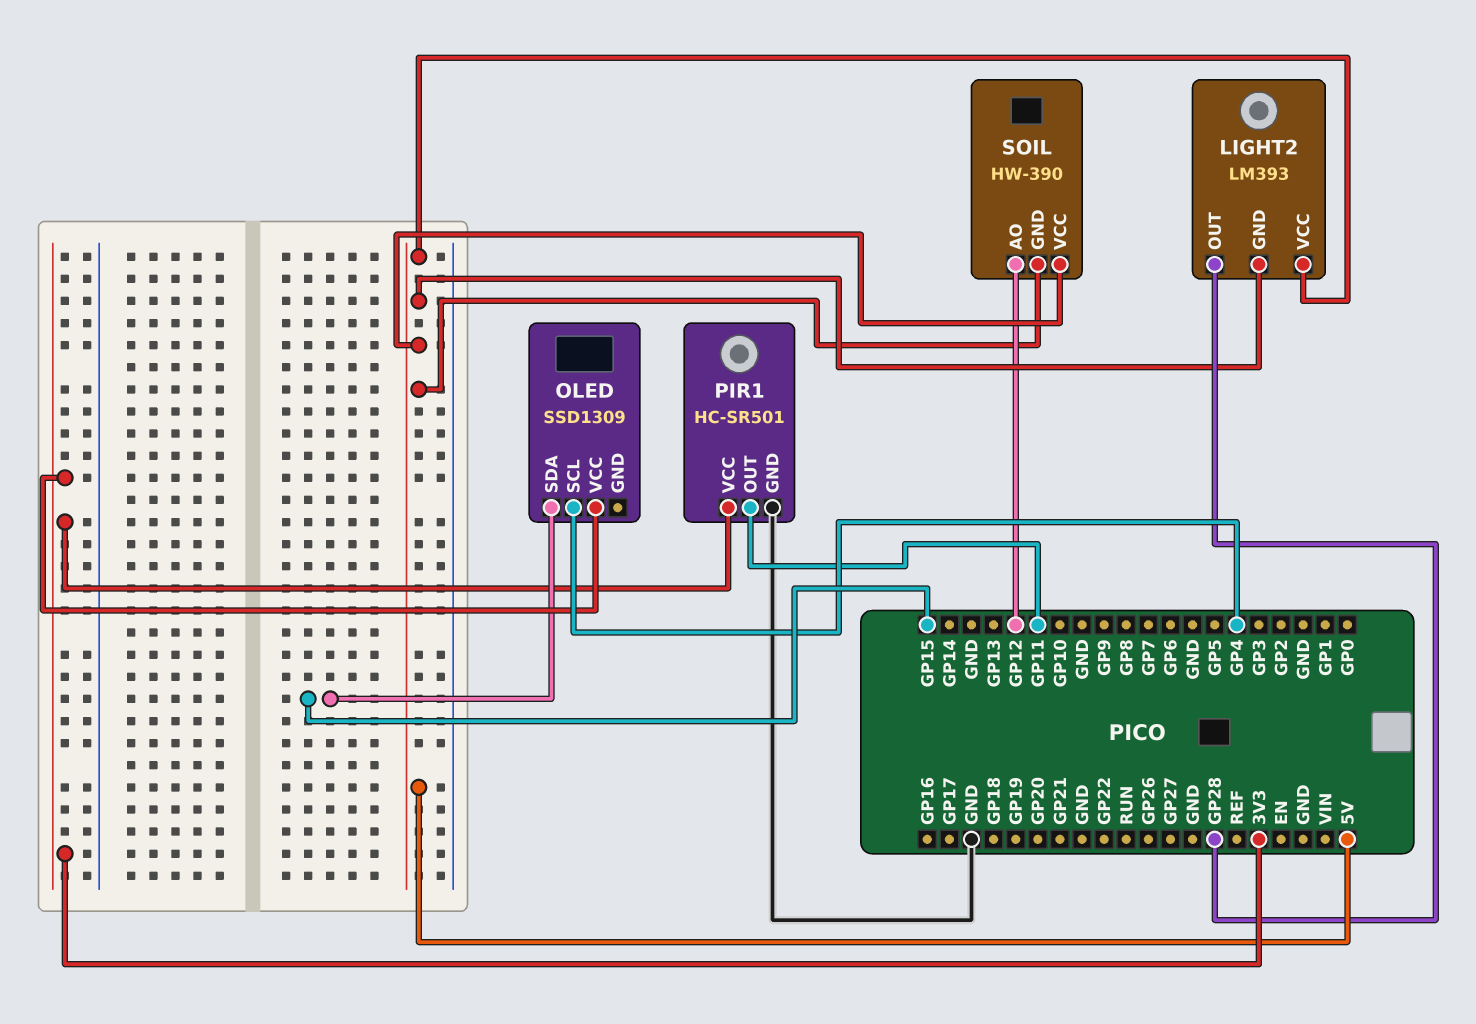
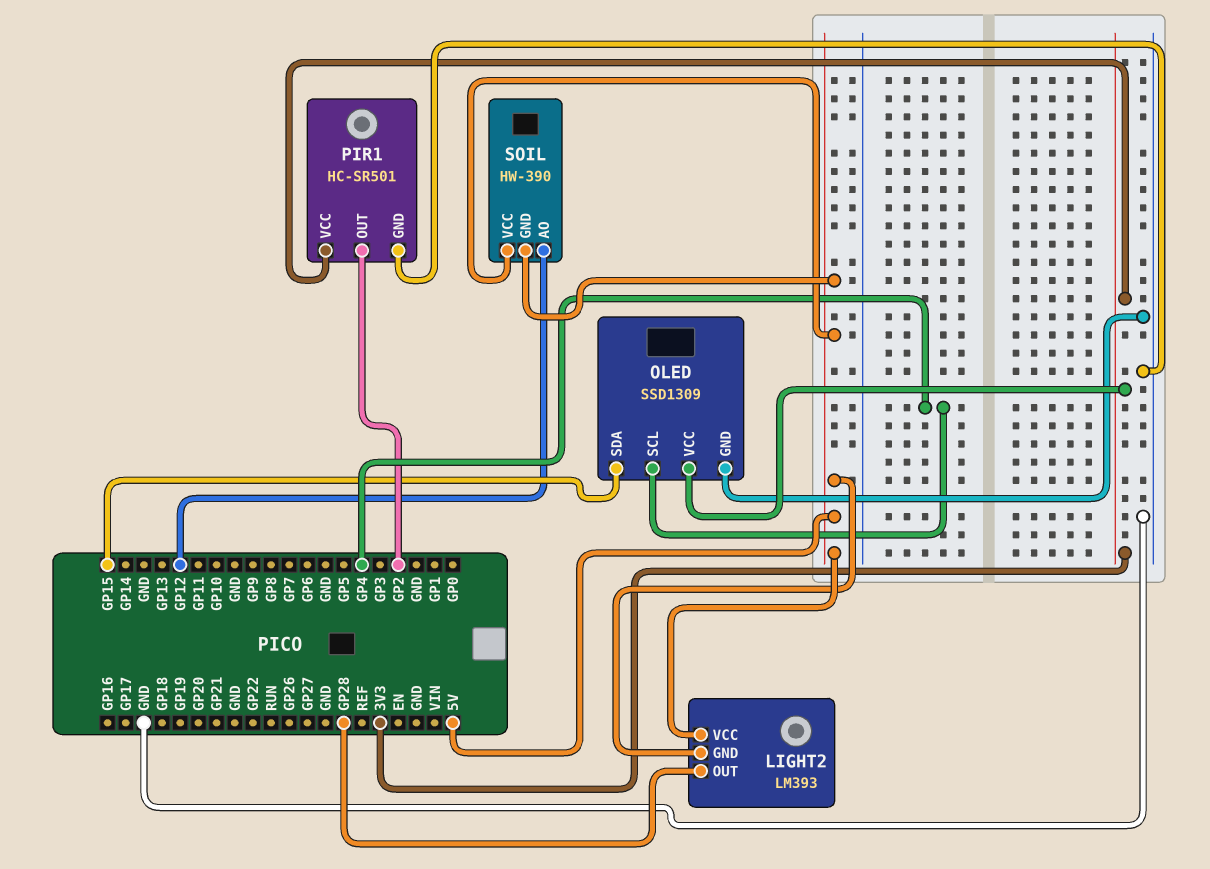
OLED pin GND: none -> GND
PIR1 pin OUT: GP11 -> GP2

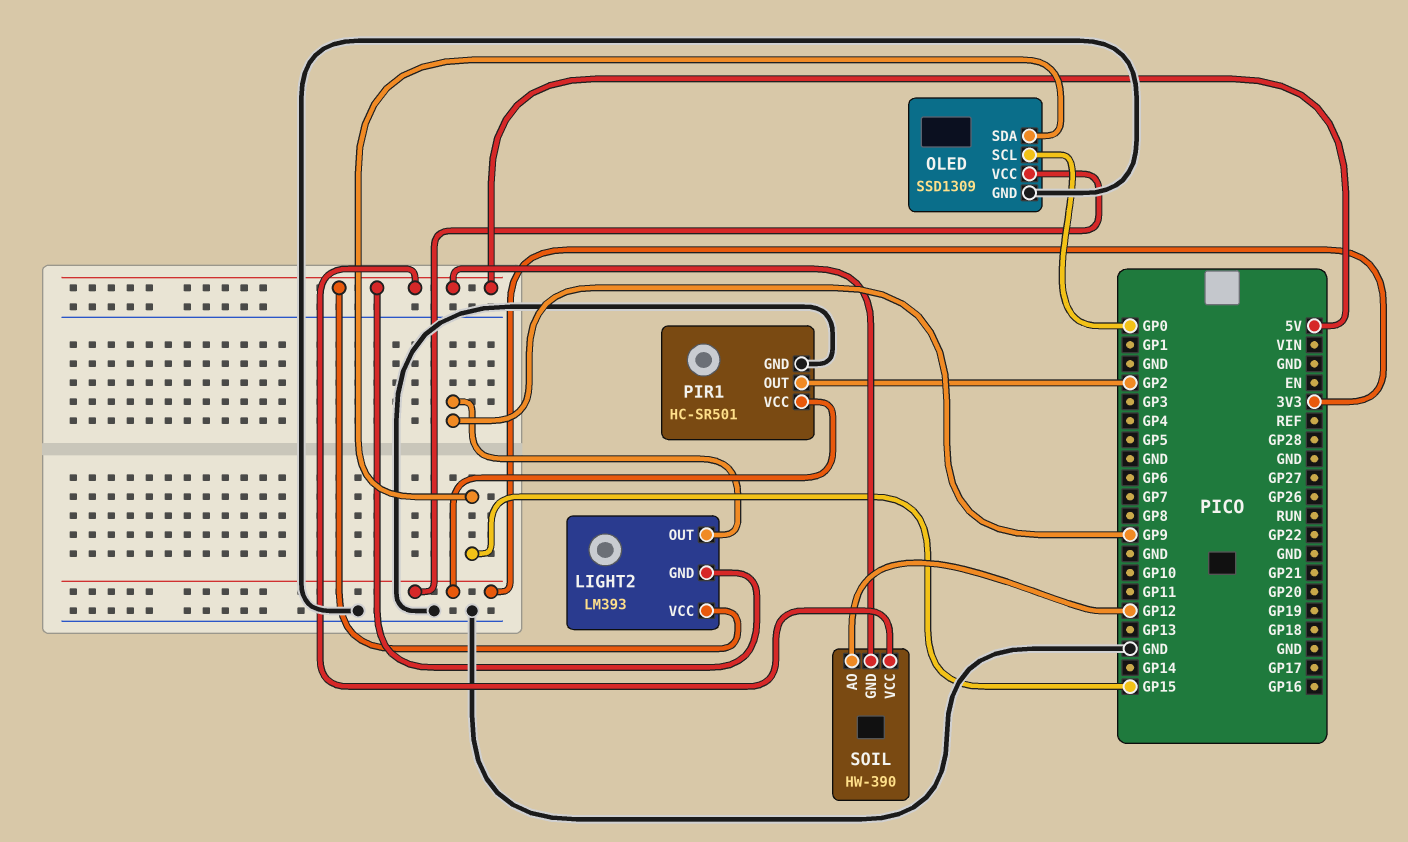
LIGHT2 pin OUT: GP28 -> GP9
OLED pin SCL: GP4 -> GP0

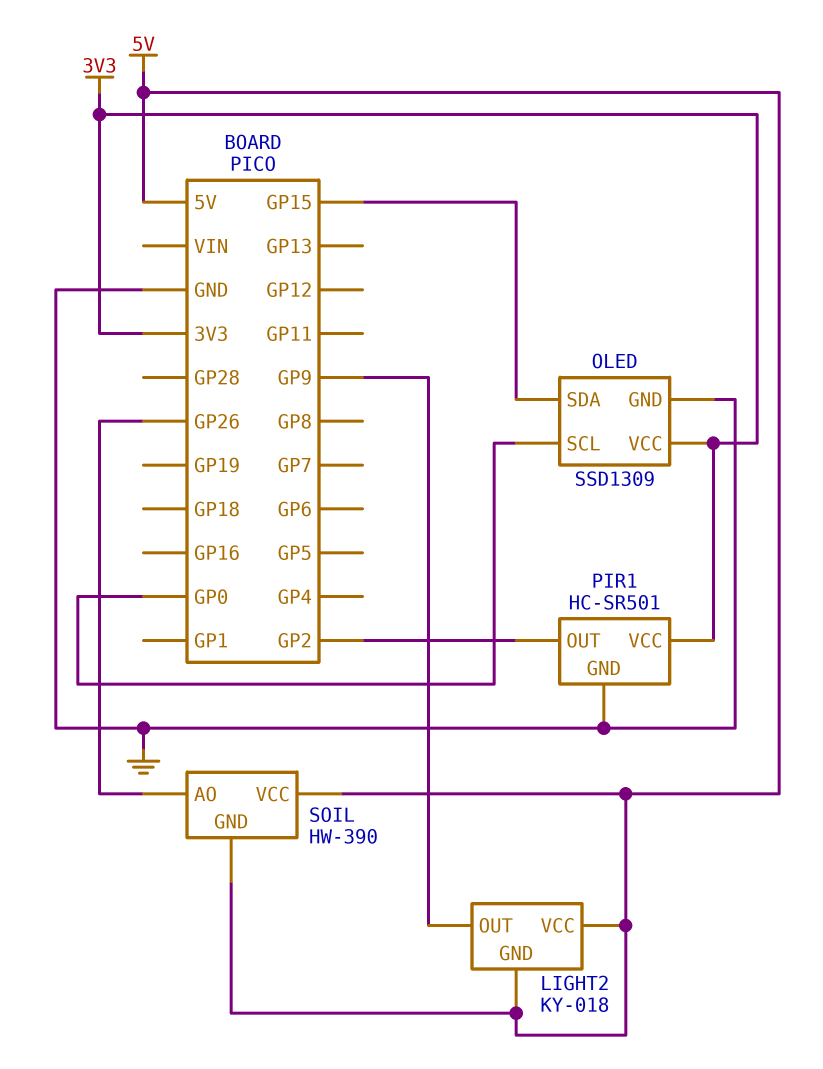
LIGHT2: LM393 -> KY-018
SOIL pin AO: GP12 -> GP26

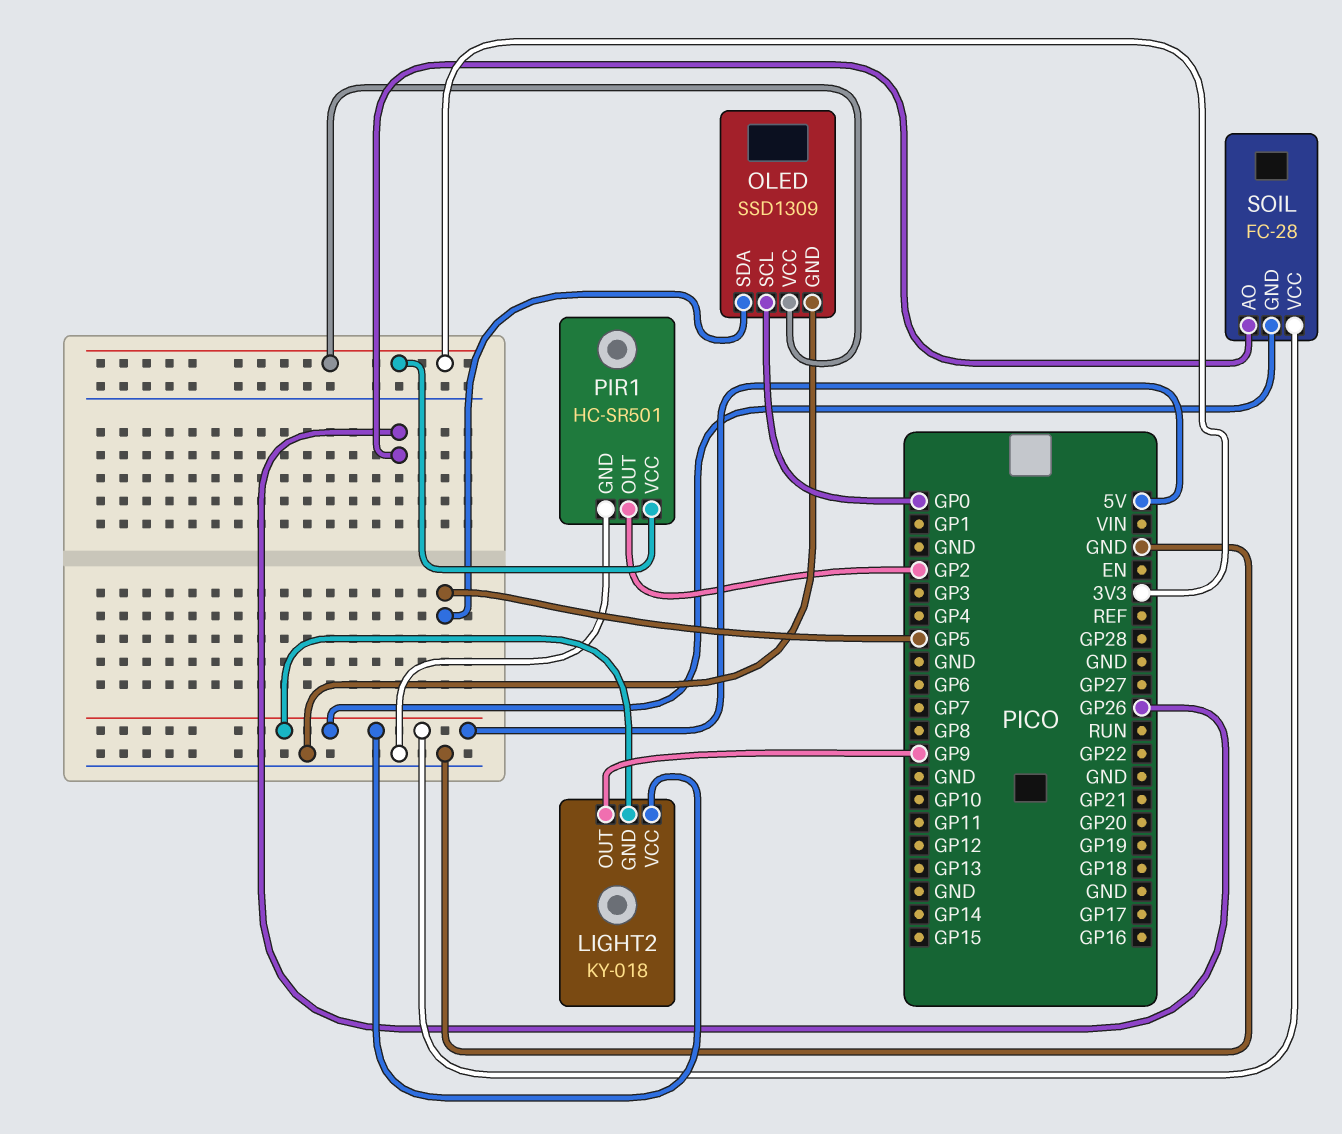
OLED pin SDA: GP15 -> GP5
SOIL: HW-390 -> FC-28

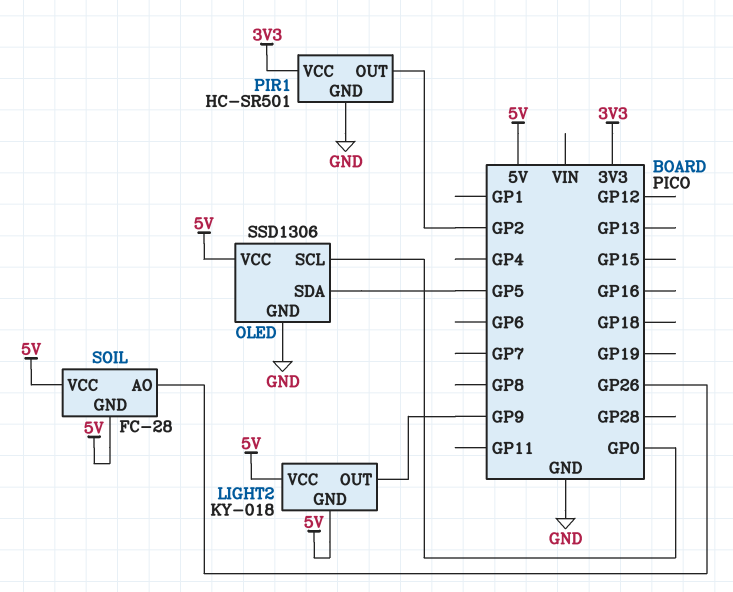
OLED: SSD1309 -> SSD1306
OLED pin VCC: 3V3 -> 5V

